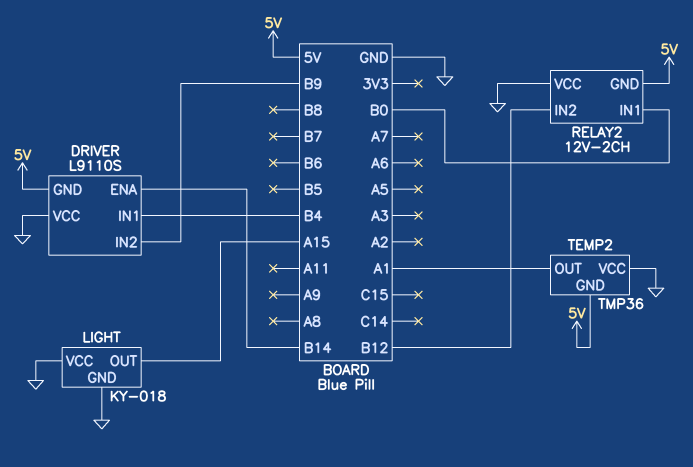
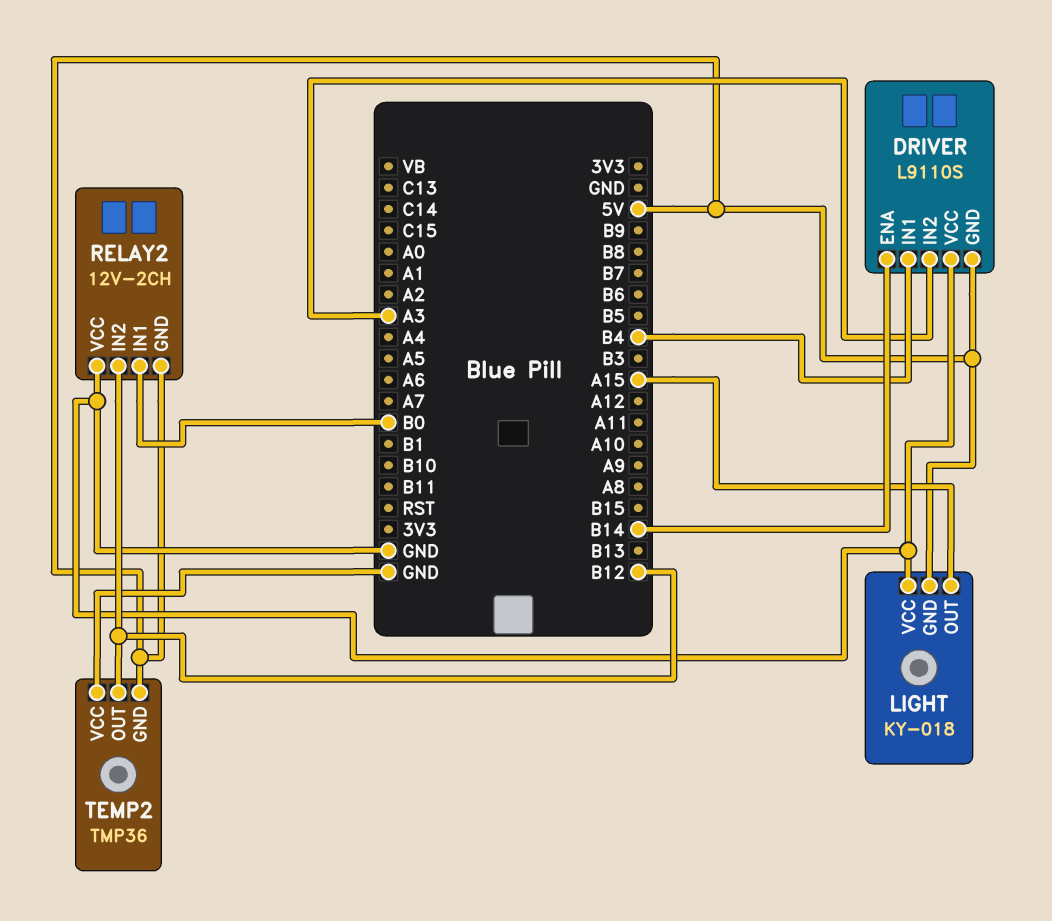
DRIVER pin IN2: B9 -> A3
LIGHT pin GND: GND -> 5V
TEMP2 pin OUT: A1 -> B12

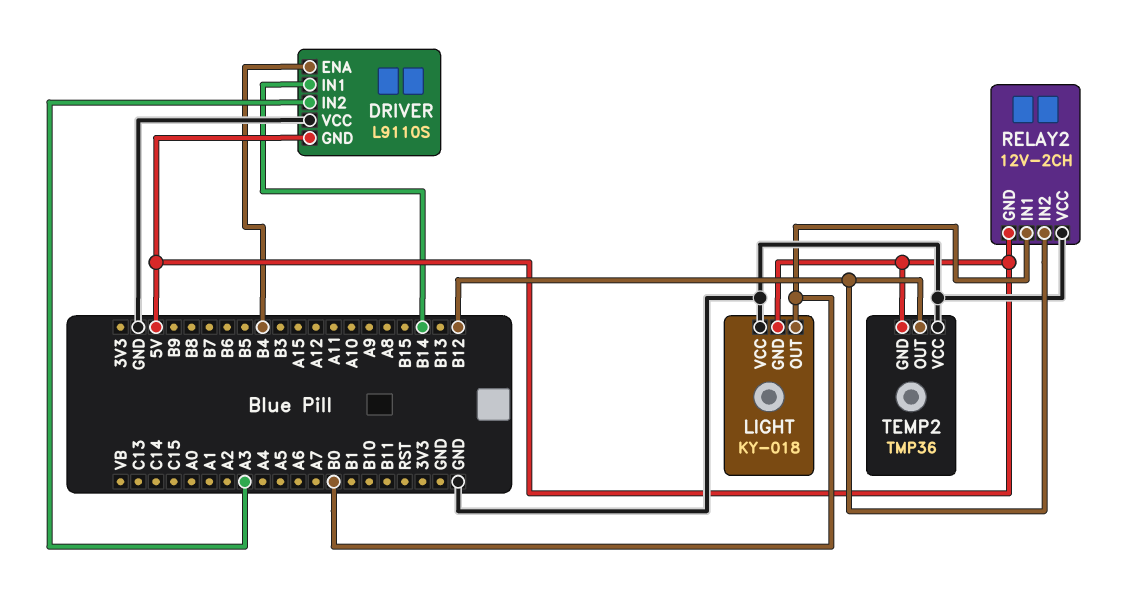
DRIVER pin ENA: B14 -> B4
DRIVER pin IN1: B4 -> B14
LIGHT pin OUT: A15 -> B0

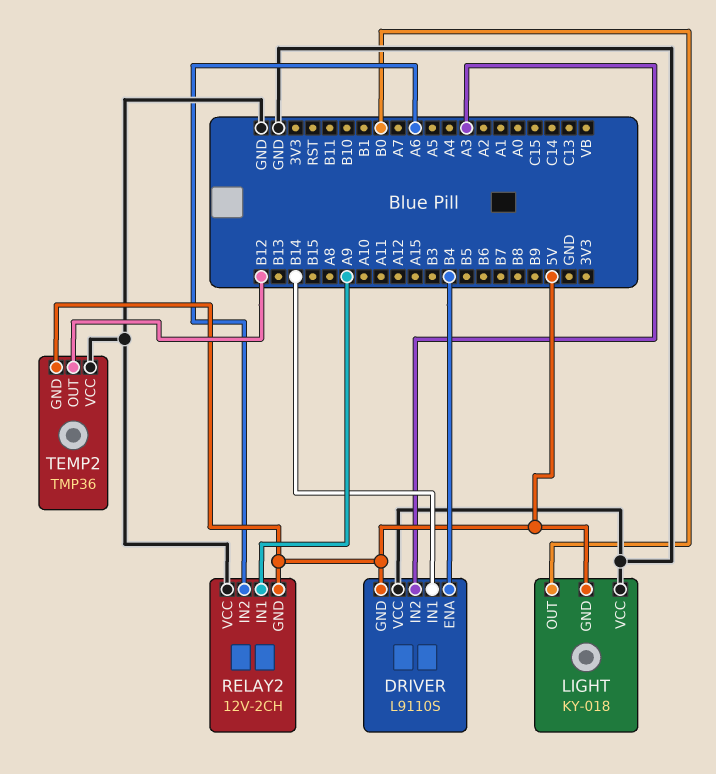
RELAY2 pin IN1: B0 -> A9
RELAY2 pin IN2: B12 -> A6

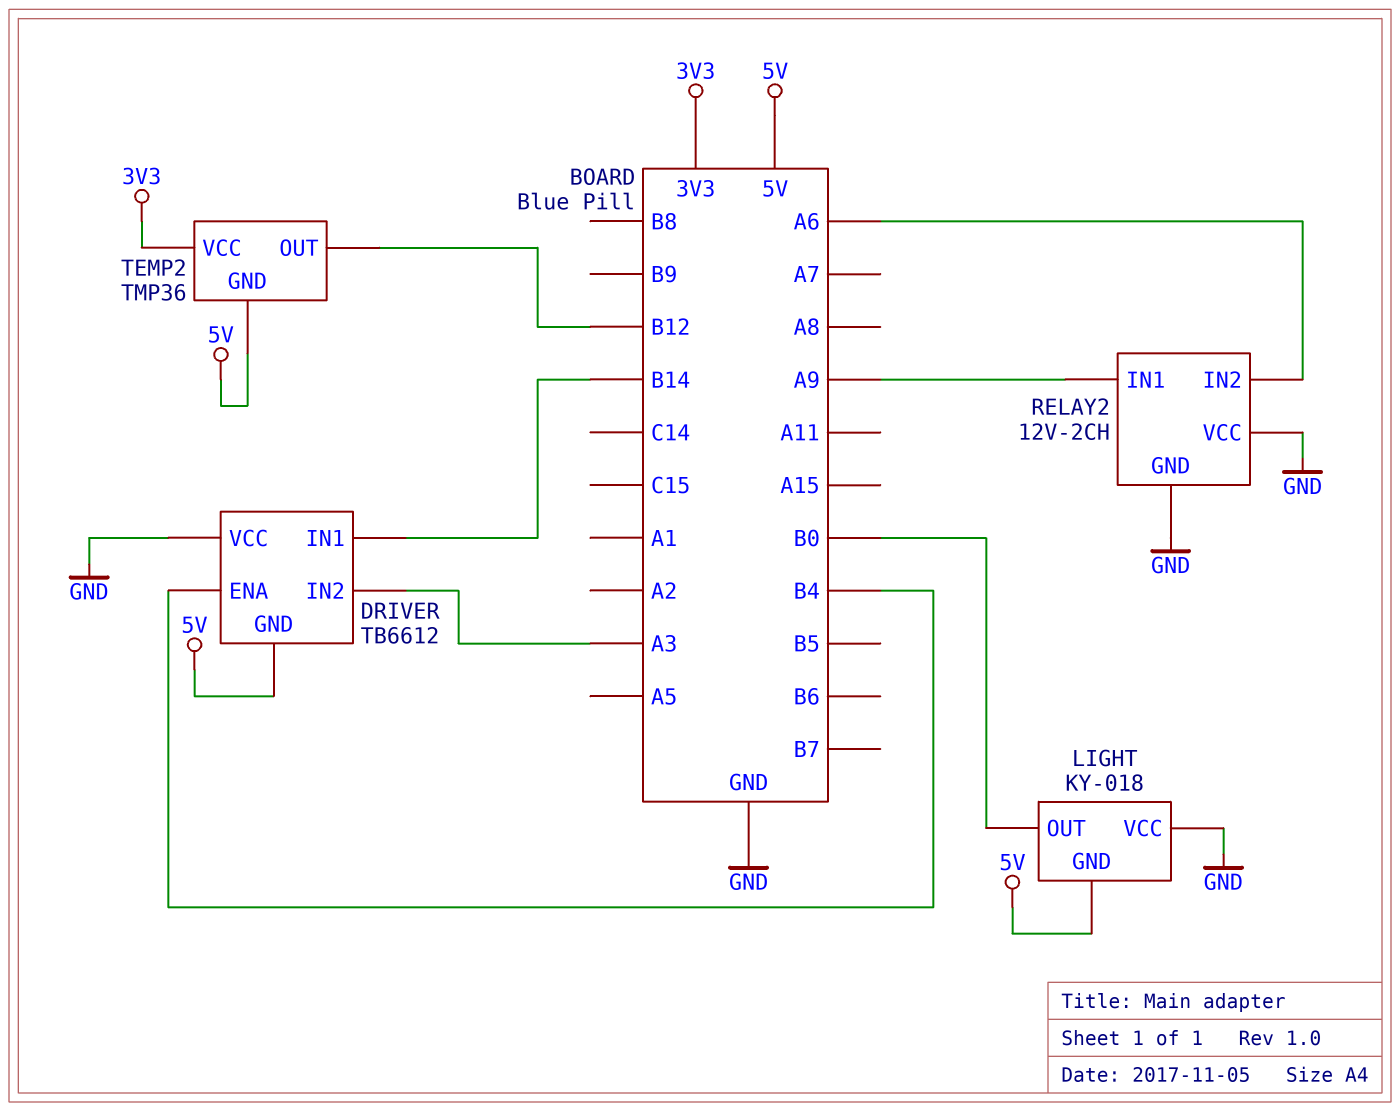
DRIVER: L9110S -> TB6612
RELAY2 pin GND: 5V -> GND
TEMP2 pin VCC: GND -> 3V3

